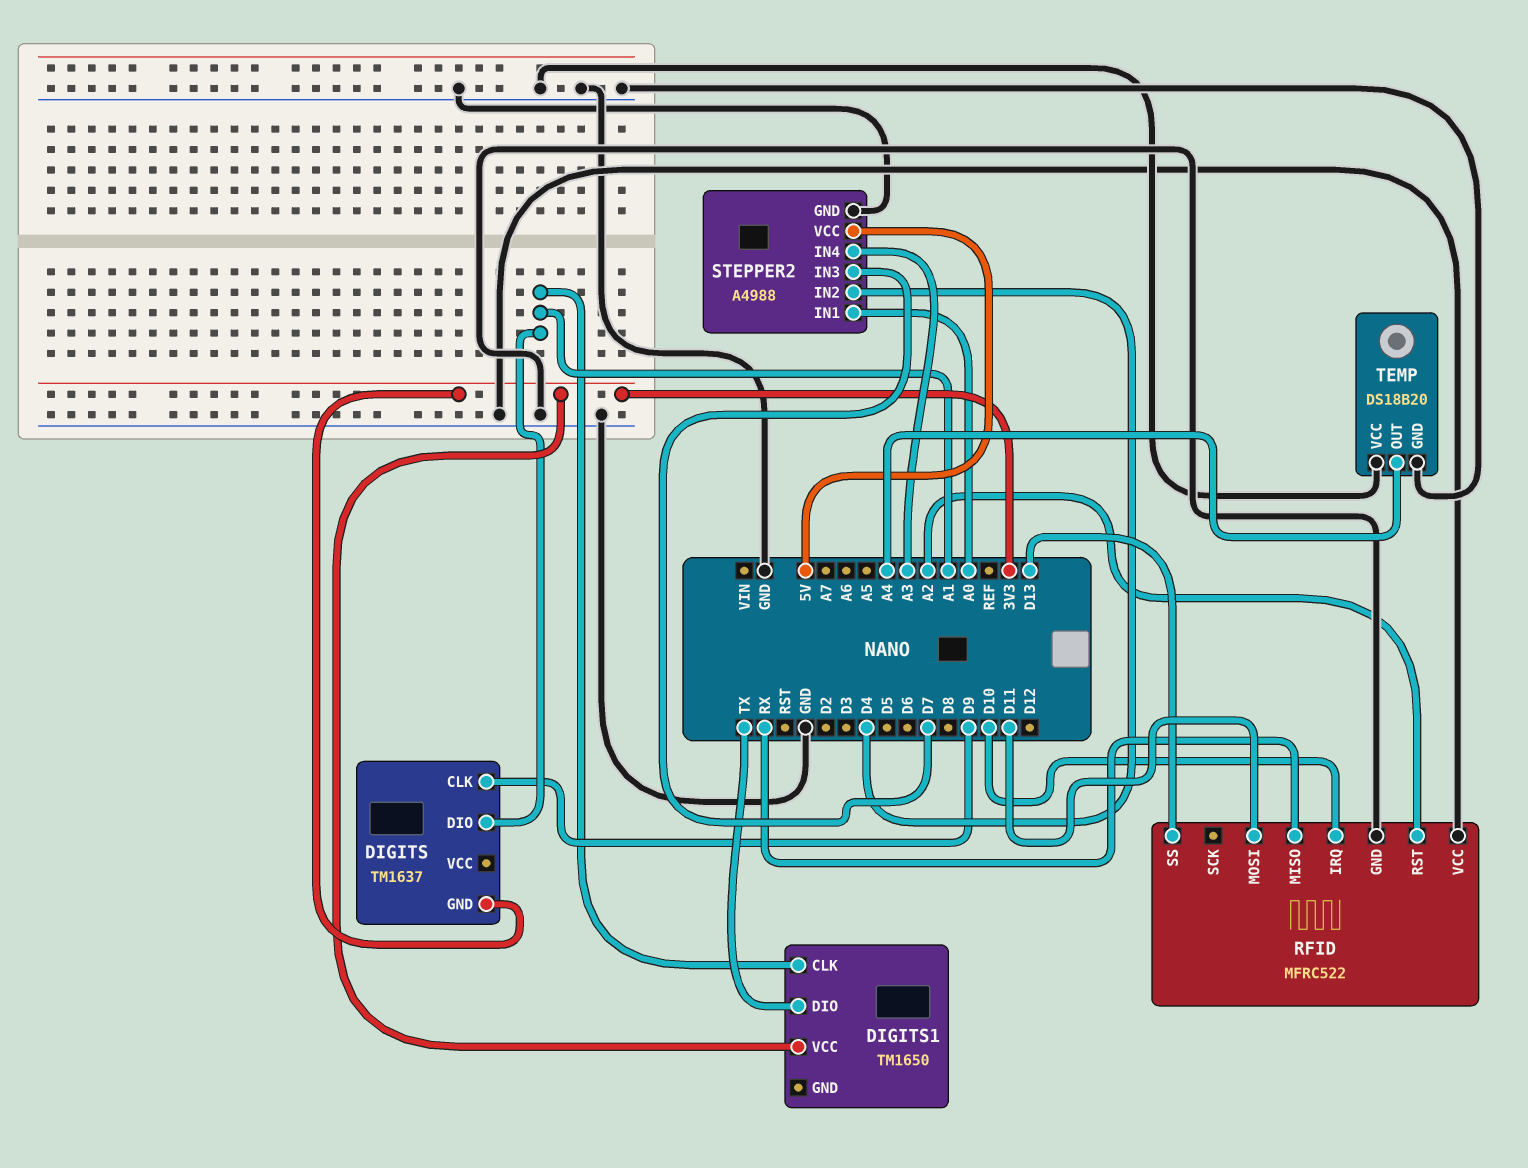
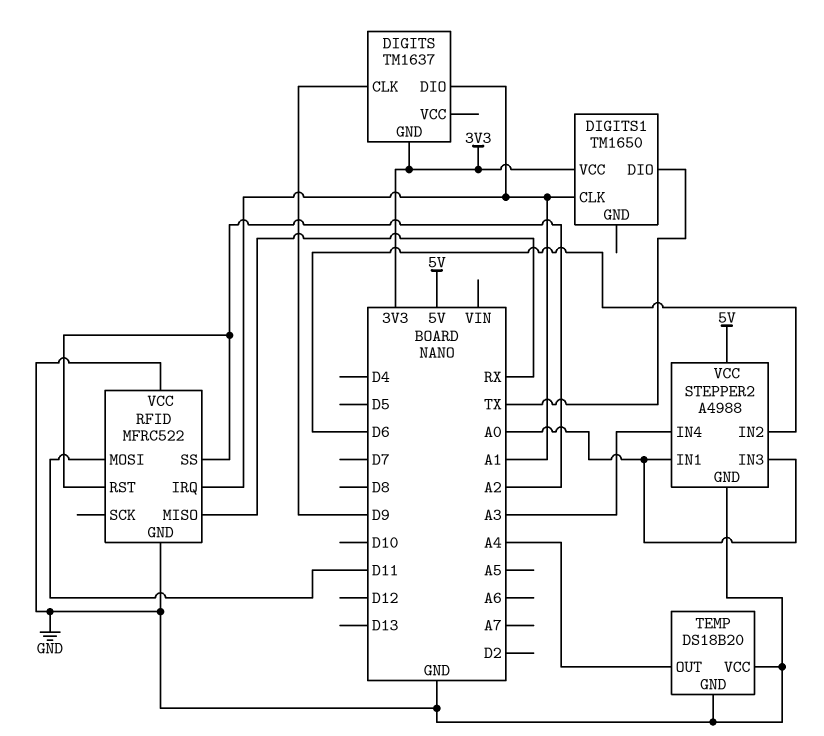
RFID pin IRQ: D10 -> A1
RFID pin SS: D13 -> A2
STEPPER2 pin IN2: D4 -> D6
STEPPER2 pin IN3: D7 -> A0

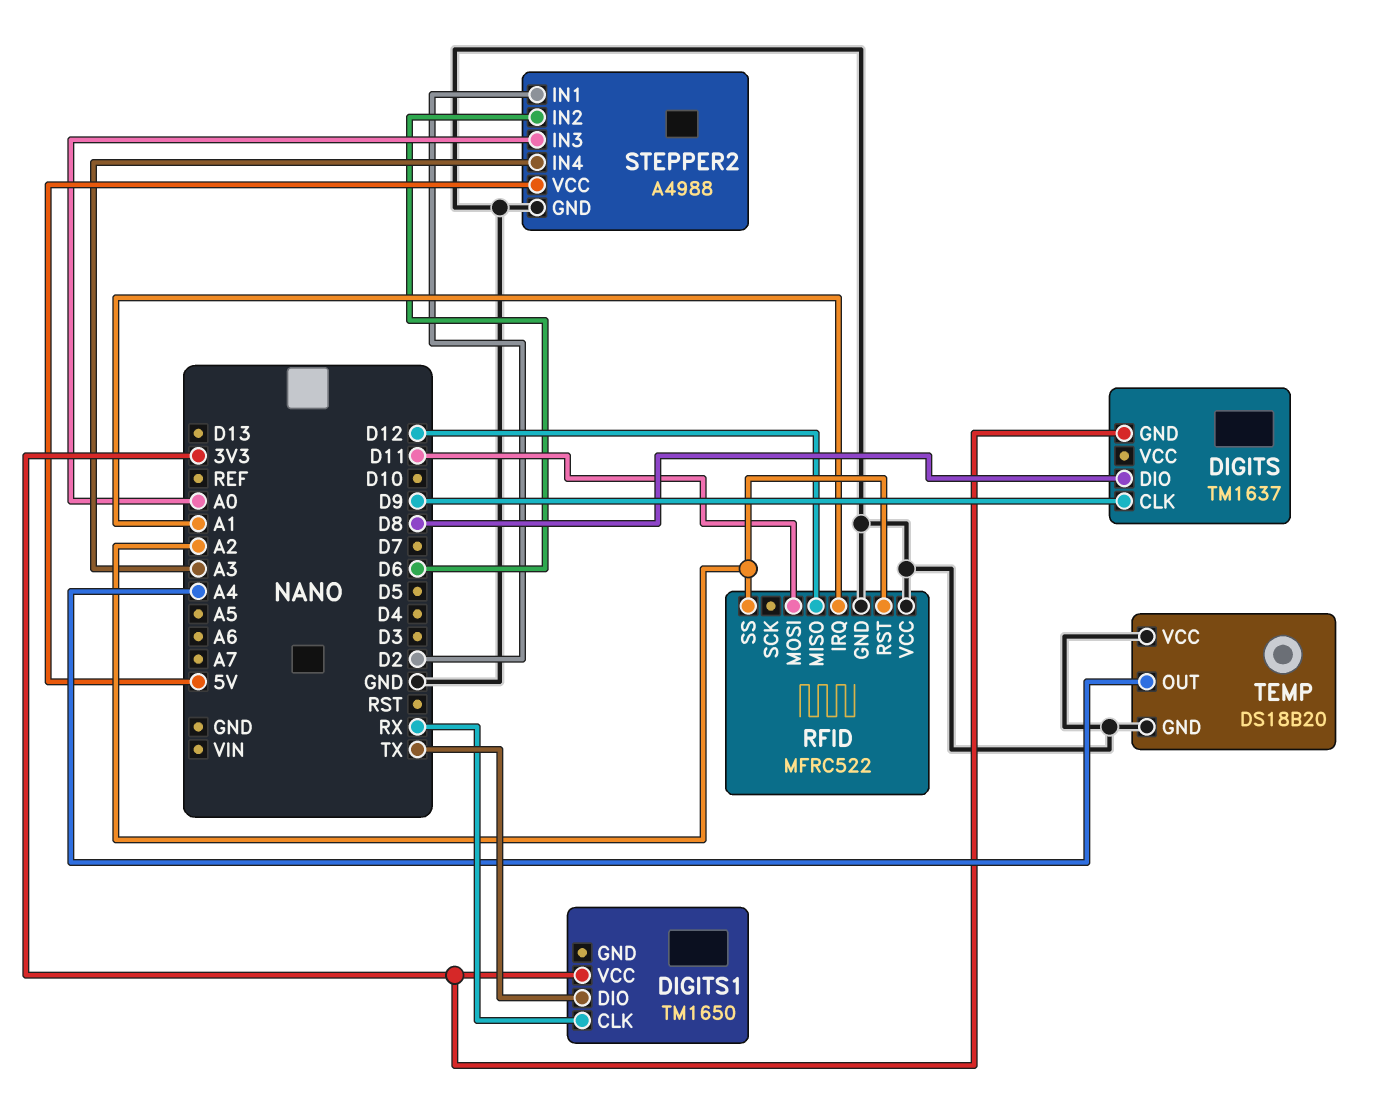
DIGITS pin DIO: A1 -> D8
DIGITS1 pin CLK: A1 -> RX
RFID pin MISO: RX -> D12
STEPPER2 pin IN1: A0 -> D2

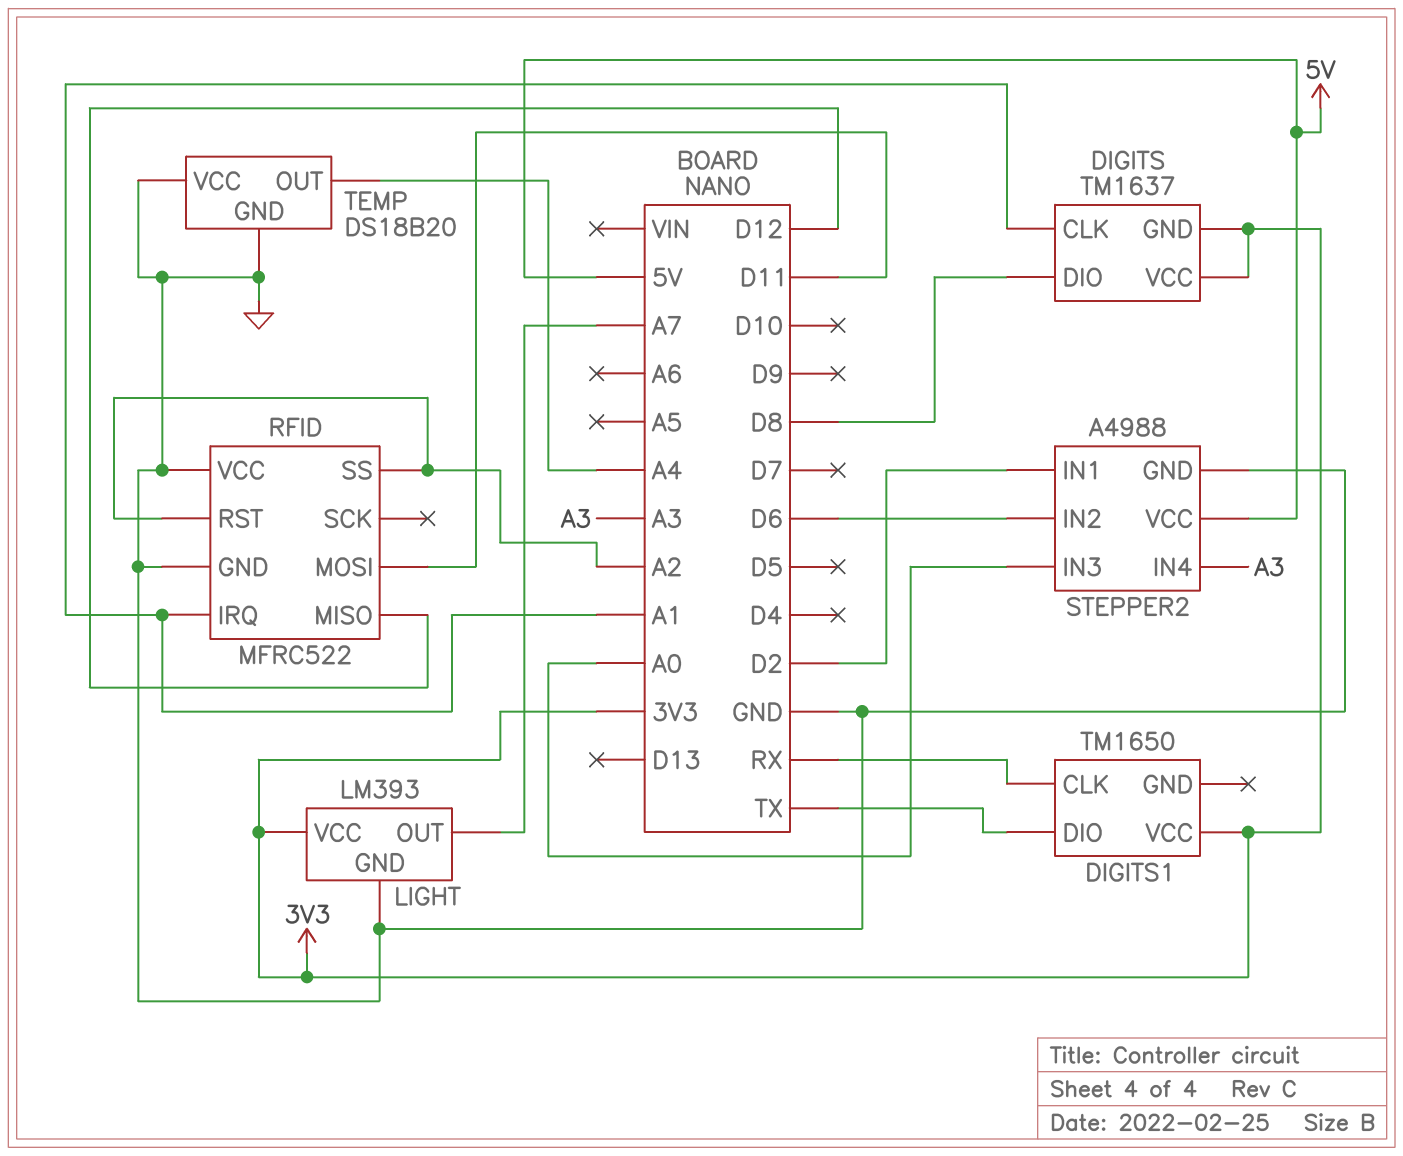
DIGITS pin CLK: D9 -> A1
DIGITS pin VCC: none -> 3V3
LIGHT: none -> LM393
LIGHT pin GND: none -> GND
LIGHT pin OUT: none -> A7
LIGHT pin VCC: none -> 3V3

